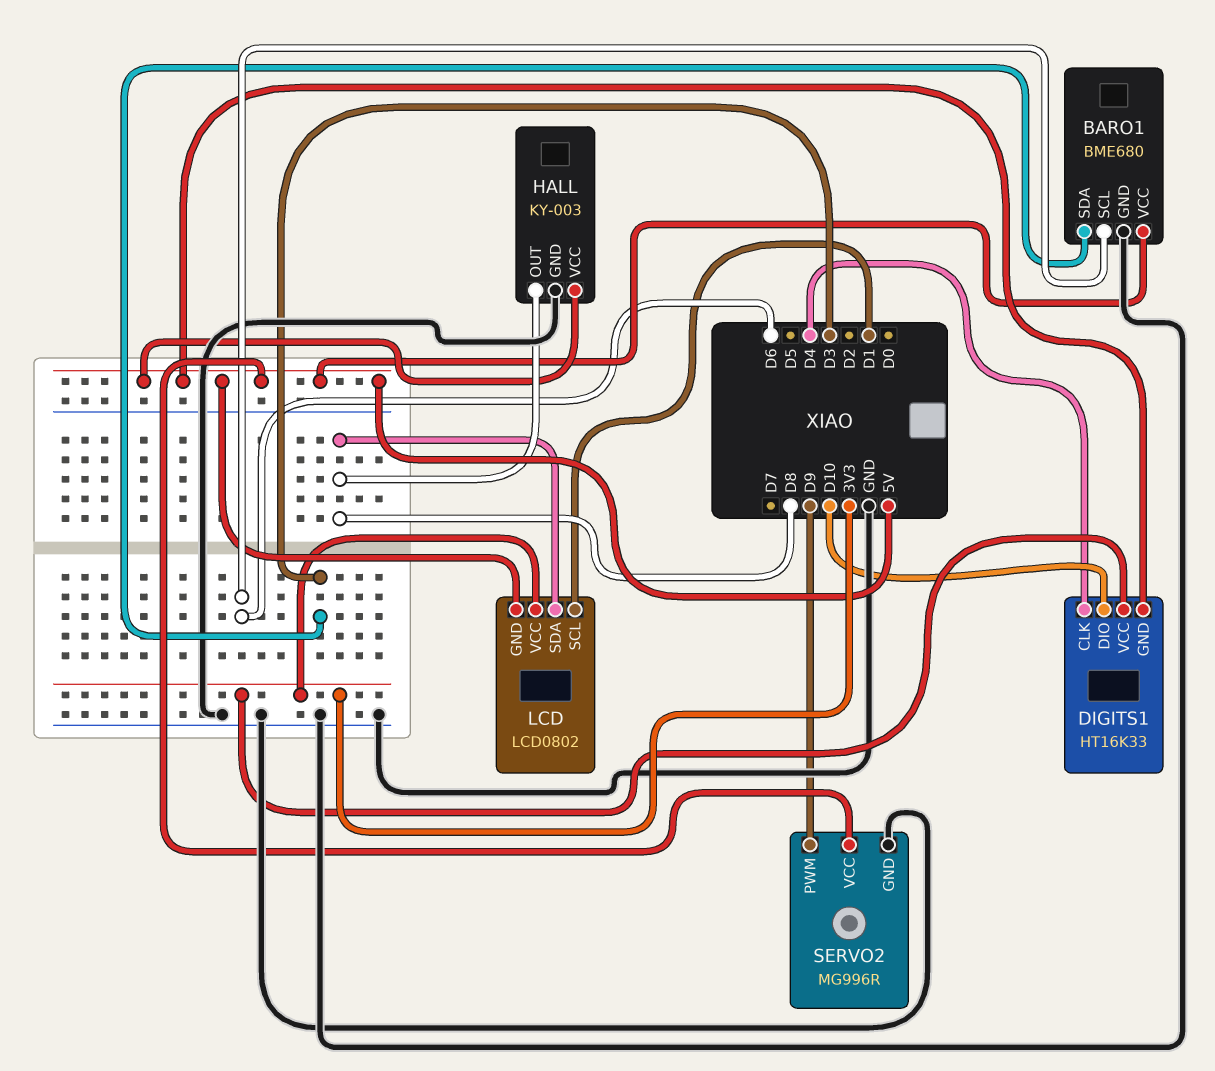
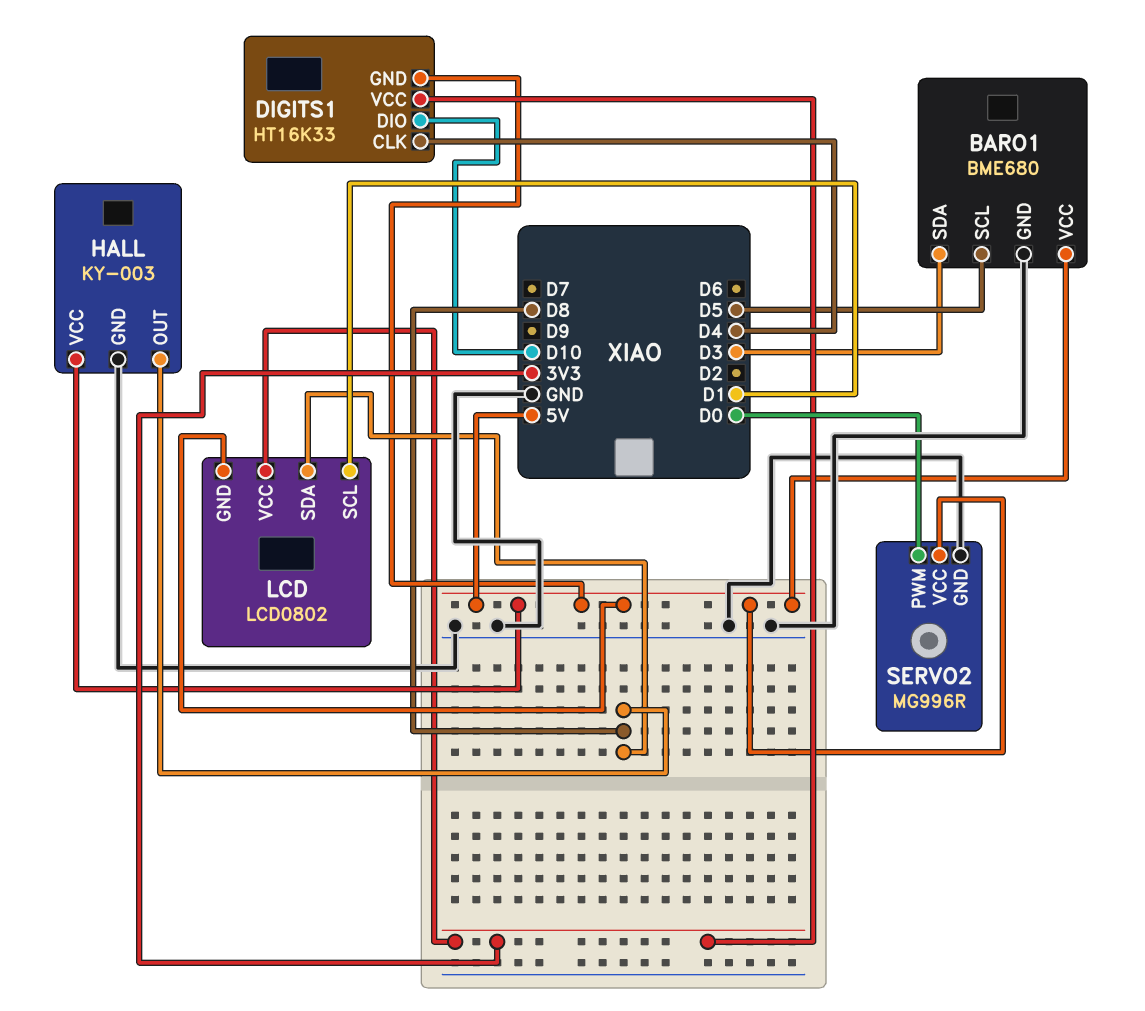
BARO1 pin SCL: D6 -> D5
SERVO2 pin PWM: D9 -> D0

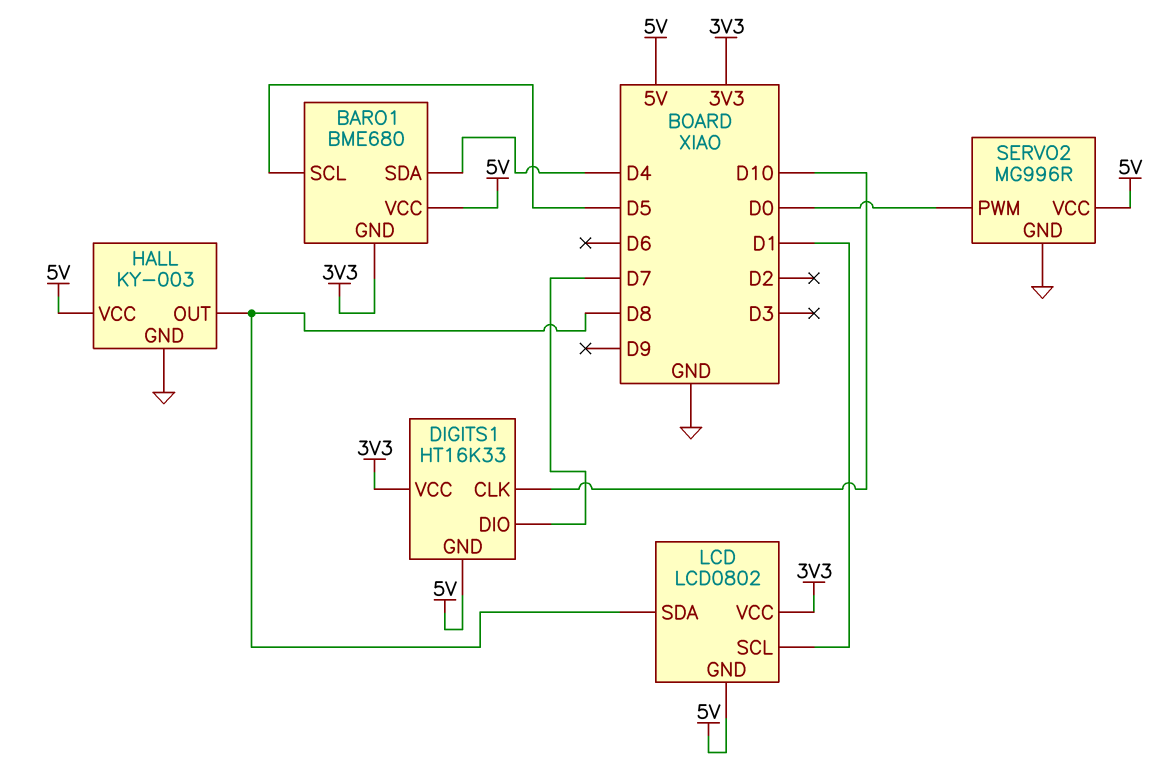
BARO1 pin GND: GND -> 3V3
BARO1 pin SDA: D3 -> D4
DIGITS1 pin CLK: D4 -> D10
DIGITS1 pin DIO: D10 -> D7

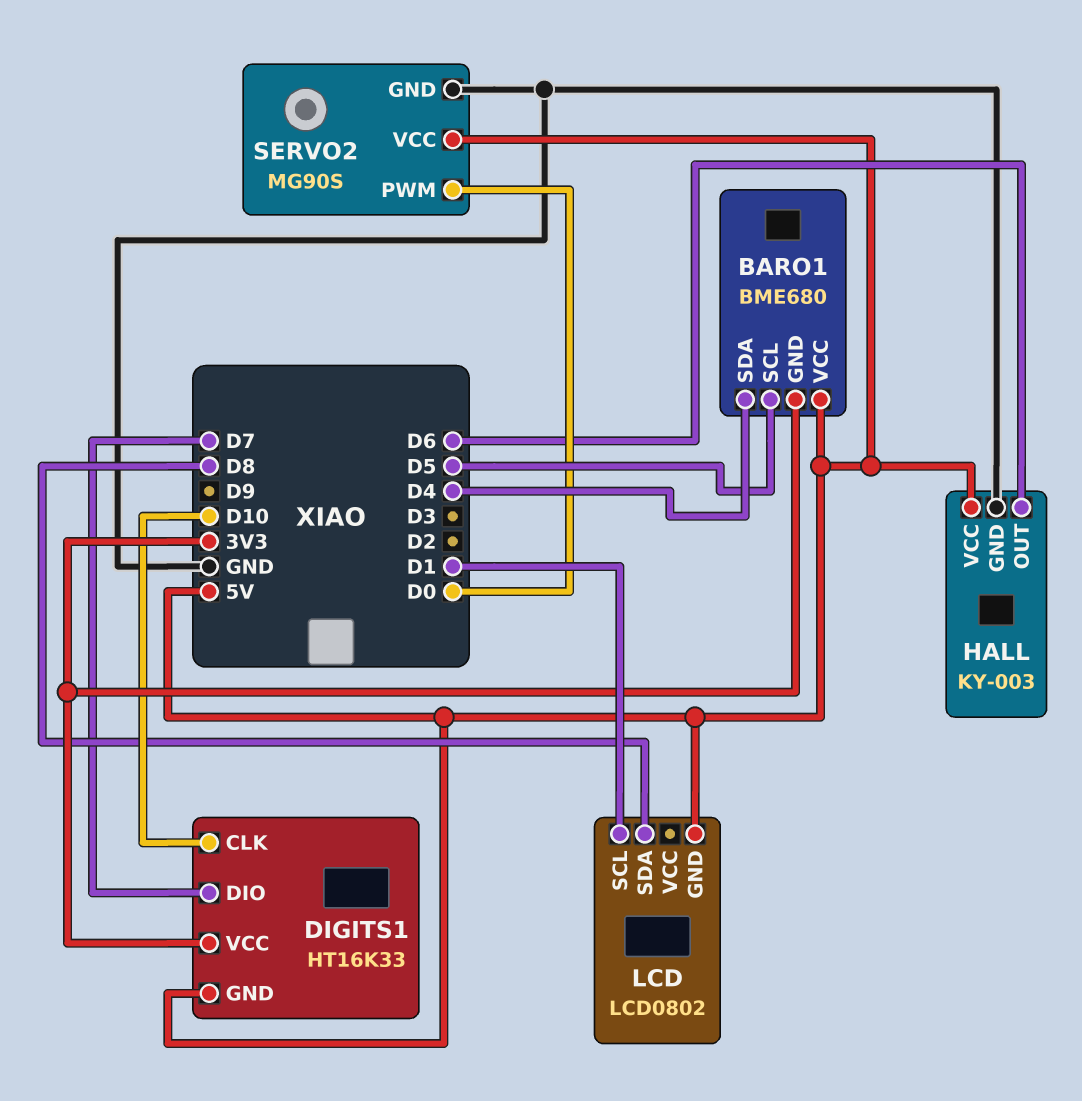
HALL pin OUT: D8 -> D6
LCD pin VCC: 3V3 -> none
SERVO2: MG996R -> MG90S

